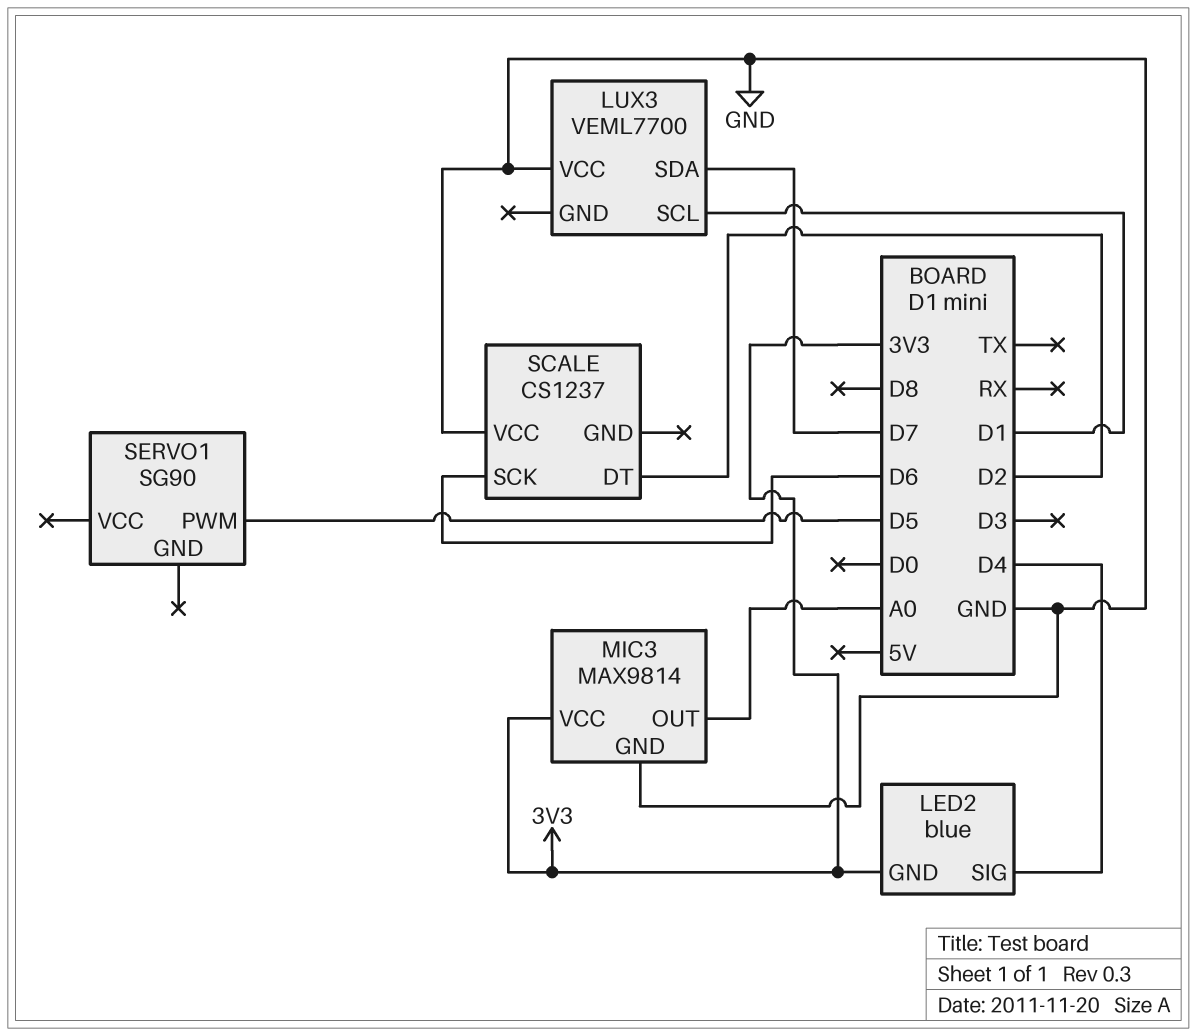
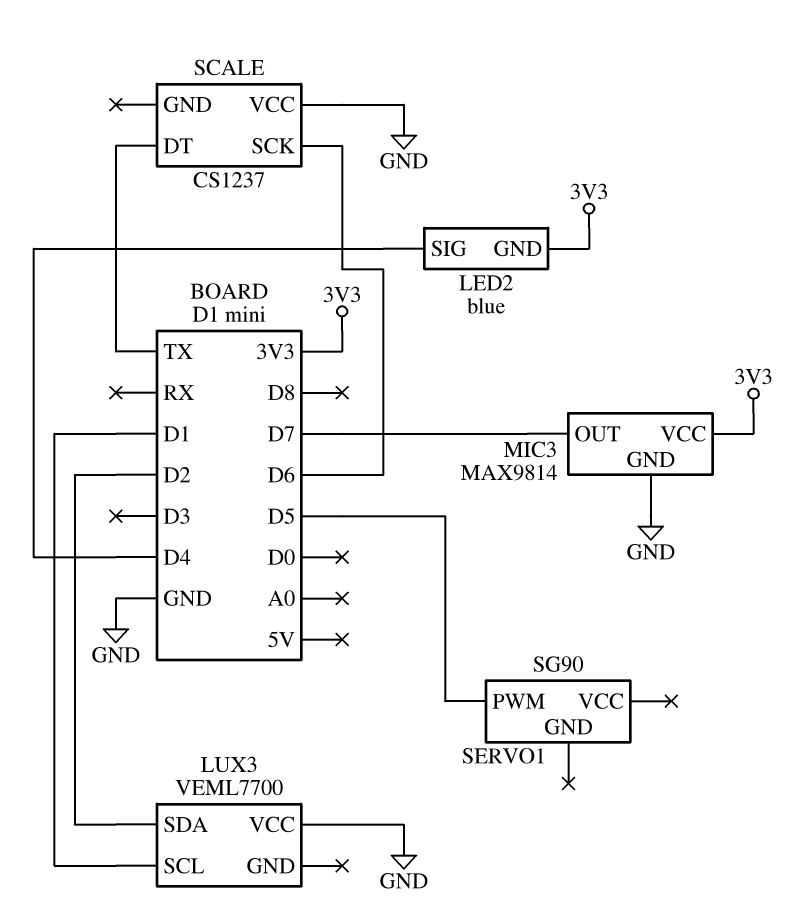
LUX3 pin SDA: D7 -> D2
MIC3 pin OUT: A0 -> D7
SCALE pin DT: D2 -> TX

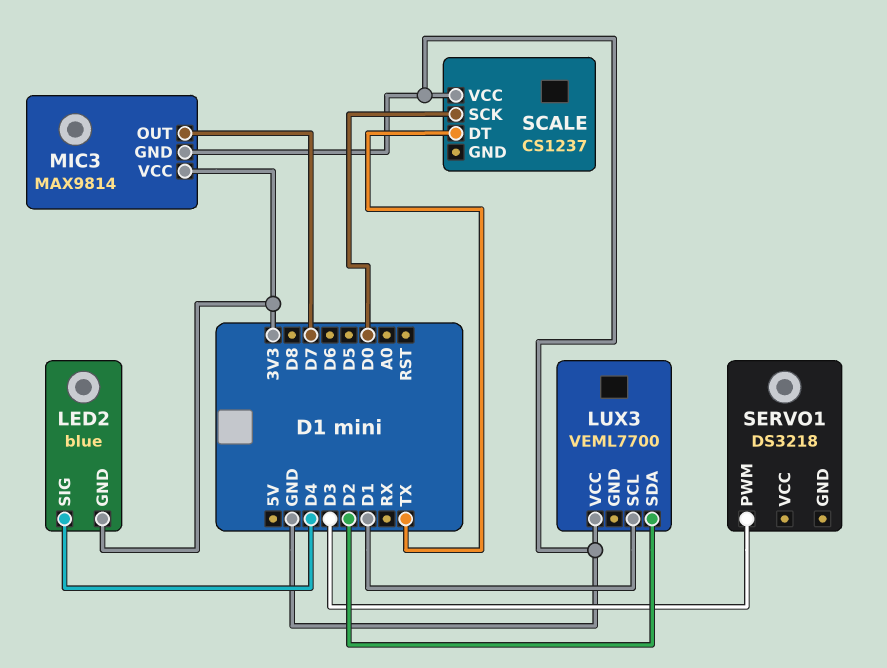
SCALE pin SCK: D6 -> D0
SERVO1: SG90 -> DS3218
SERVO1 pin PWM: D5 -> D3

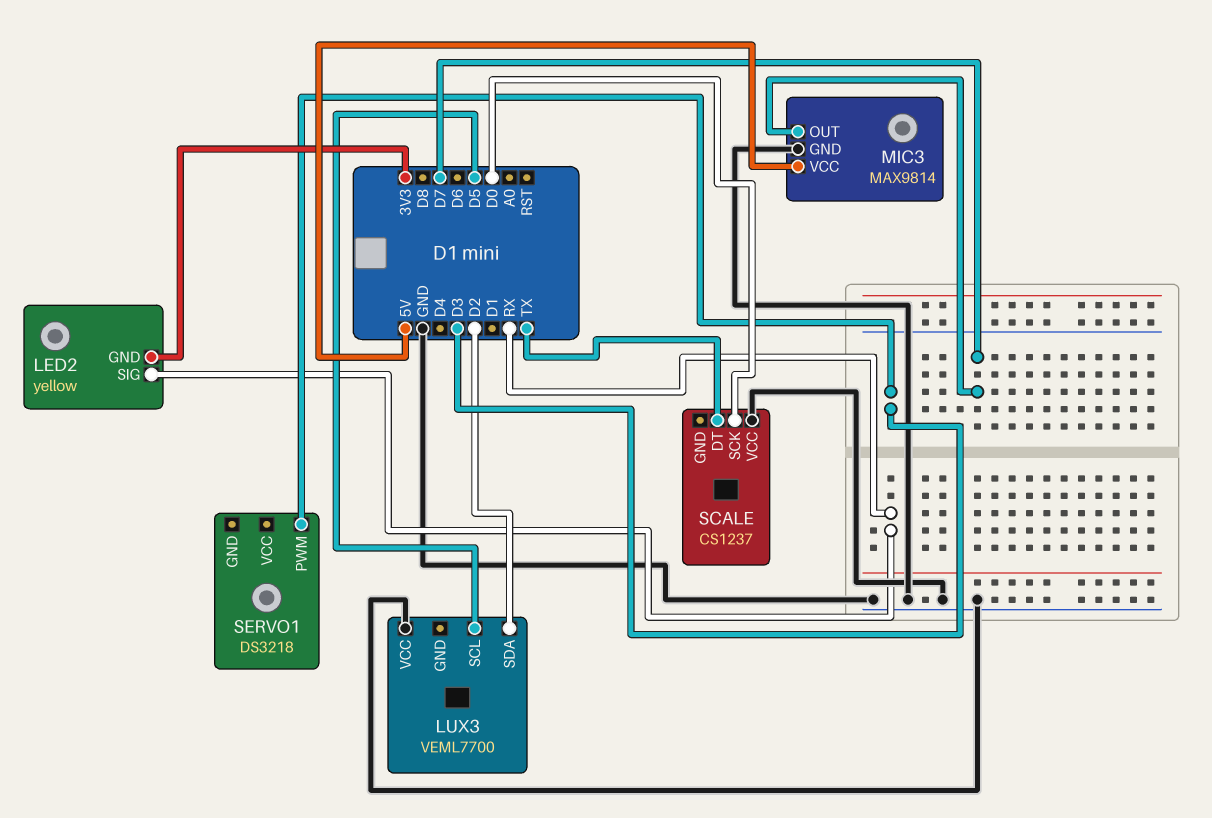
LED2: blue -> yellow
LED2 pin SIG: D4 -> RX
LUX3 pin SCL: D1 -> D5
MIC3 pin VCC: 3V3 -> 5V

